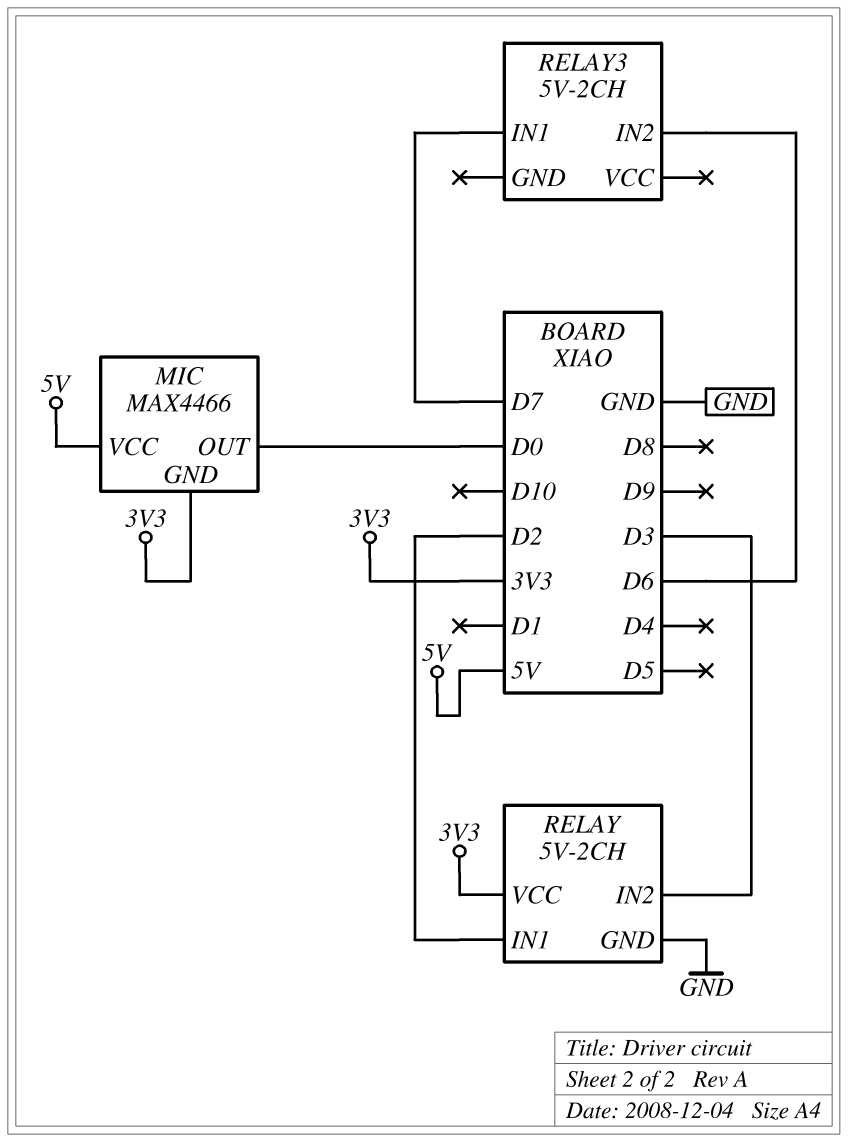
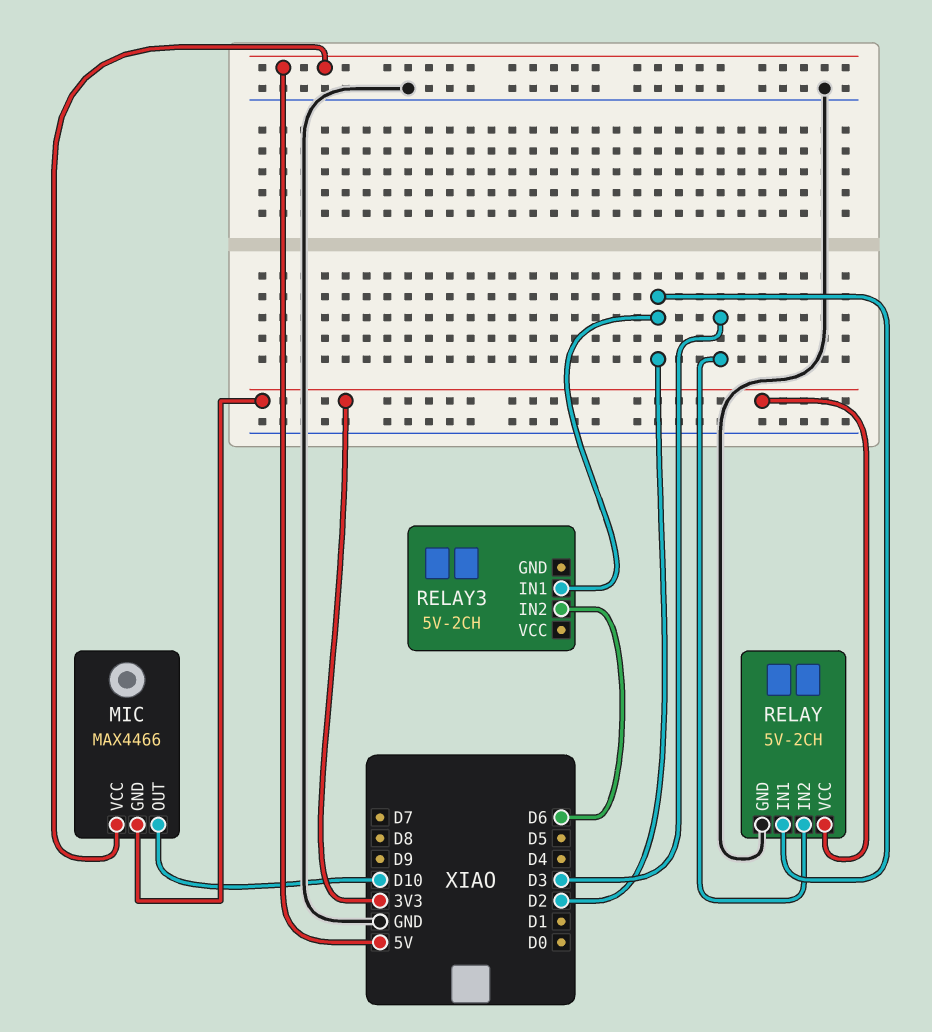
MIC pin OUT: D0 -> D10
RELAY3 pin IN1: D7 -> D2

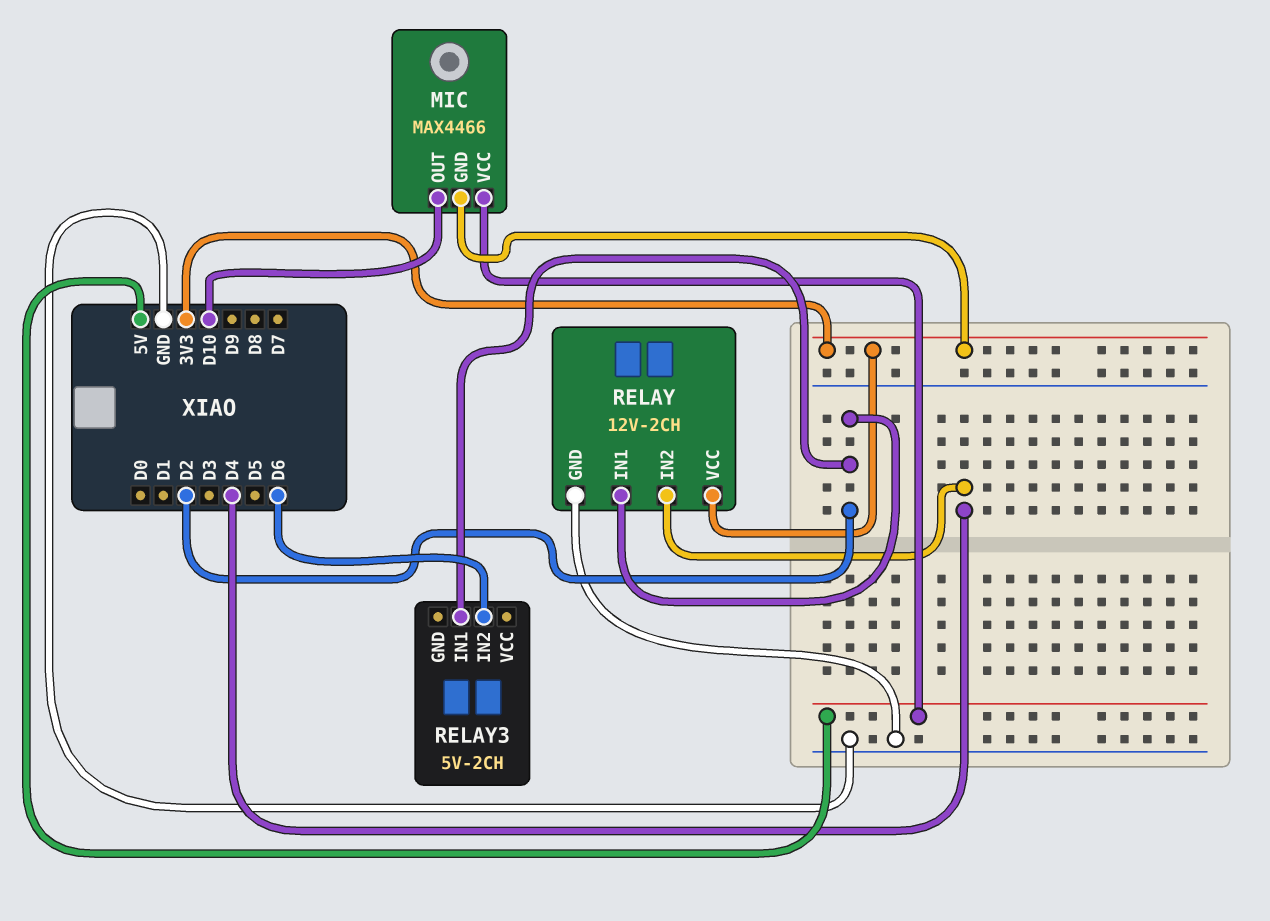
RELAY: 5V-2CH -> 12V-2CH
RELAY pin IN2: D3 -> D4

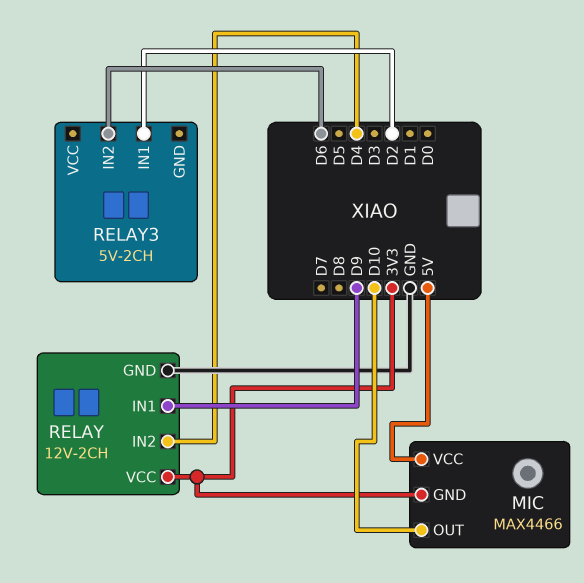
RELAY pin IN1: D2 -> D9

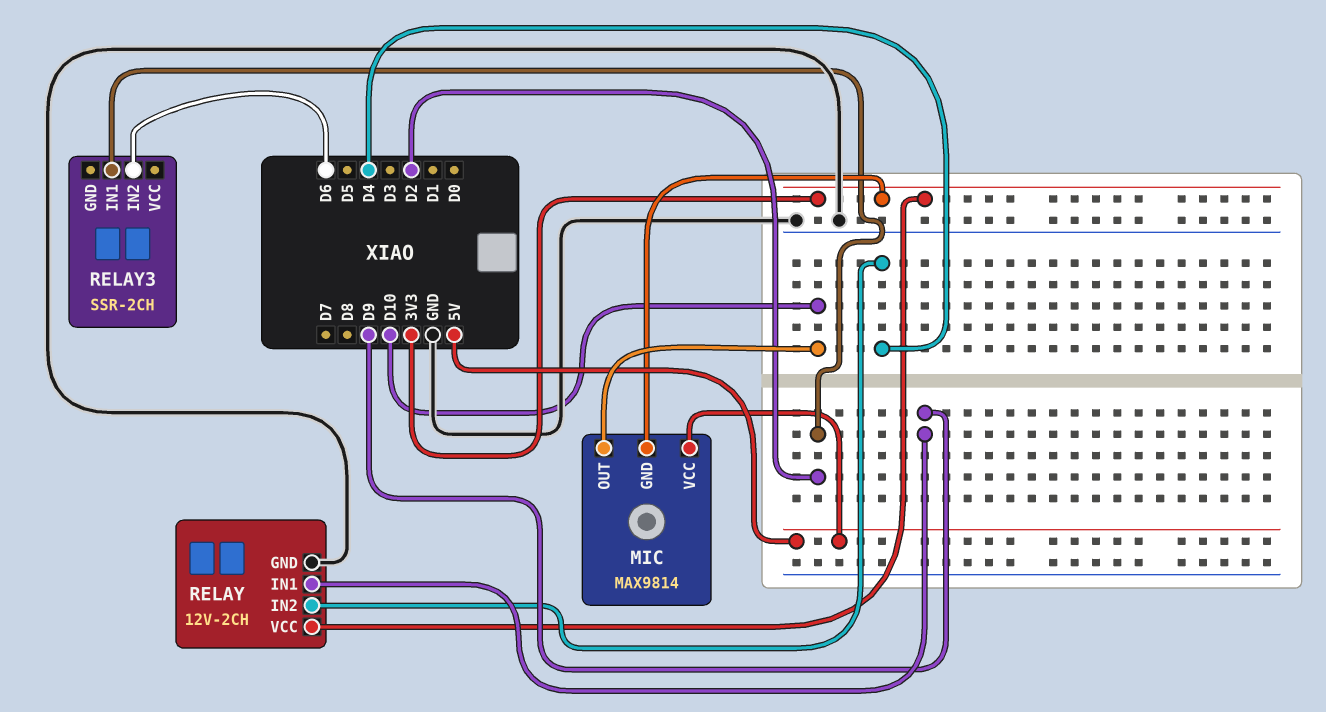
MIC: MAX4466 -> MAX9814
RELAY3: 5V-2CH -> SSR-2CH

